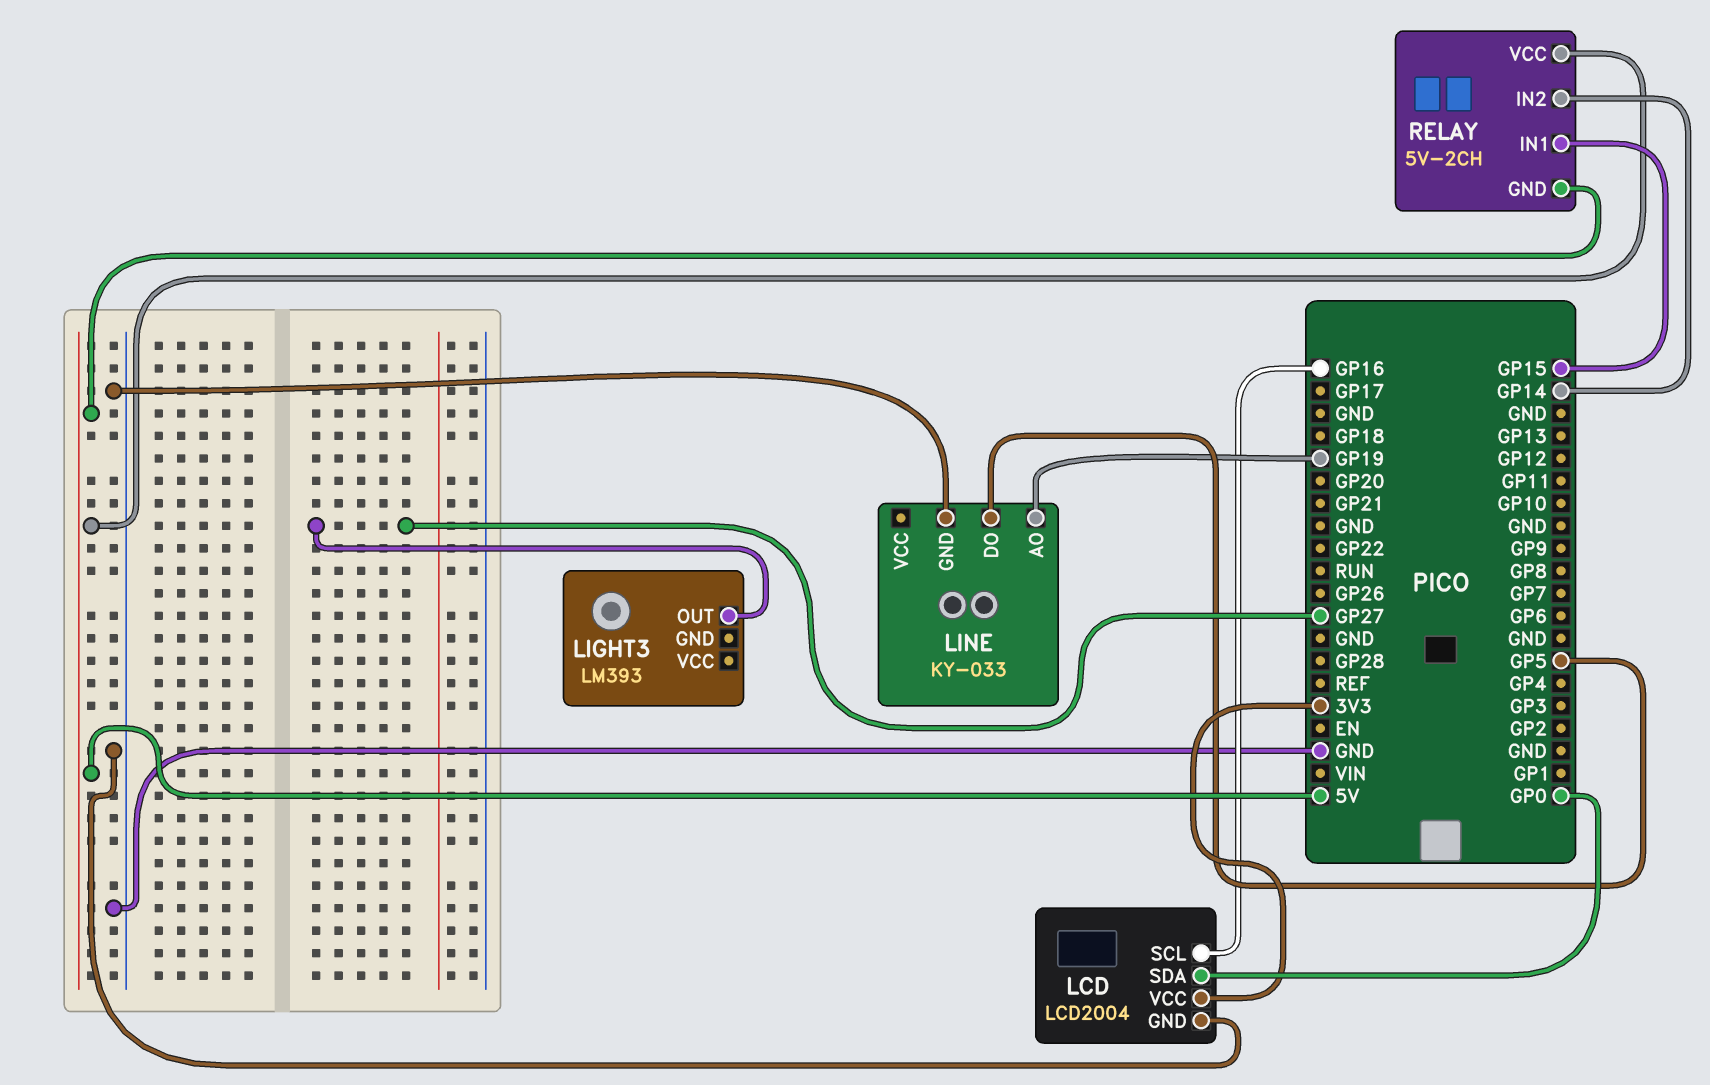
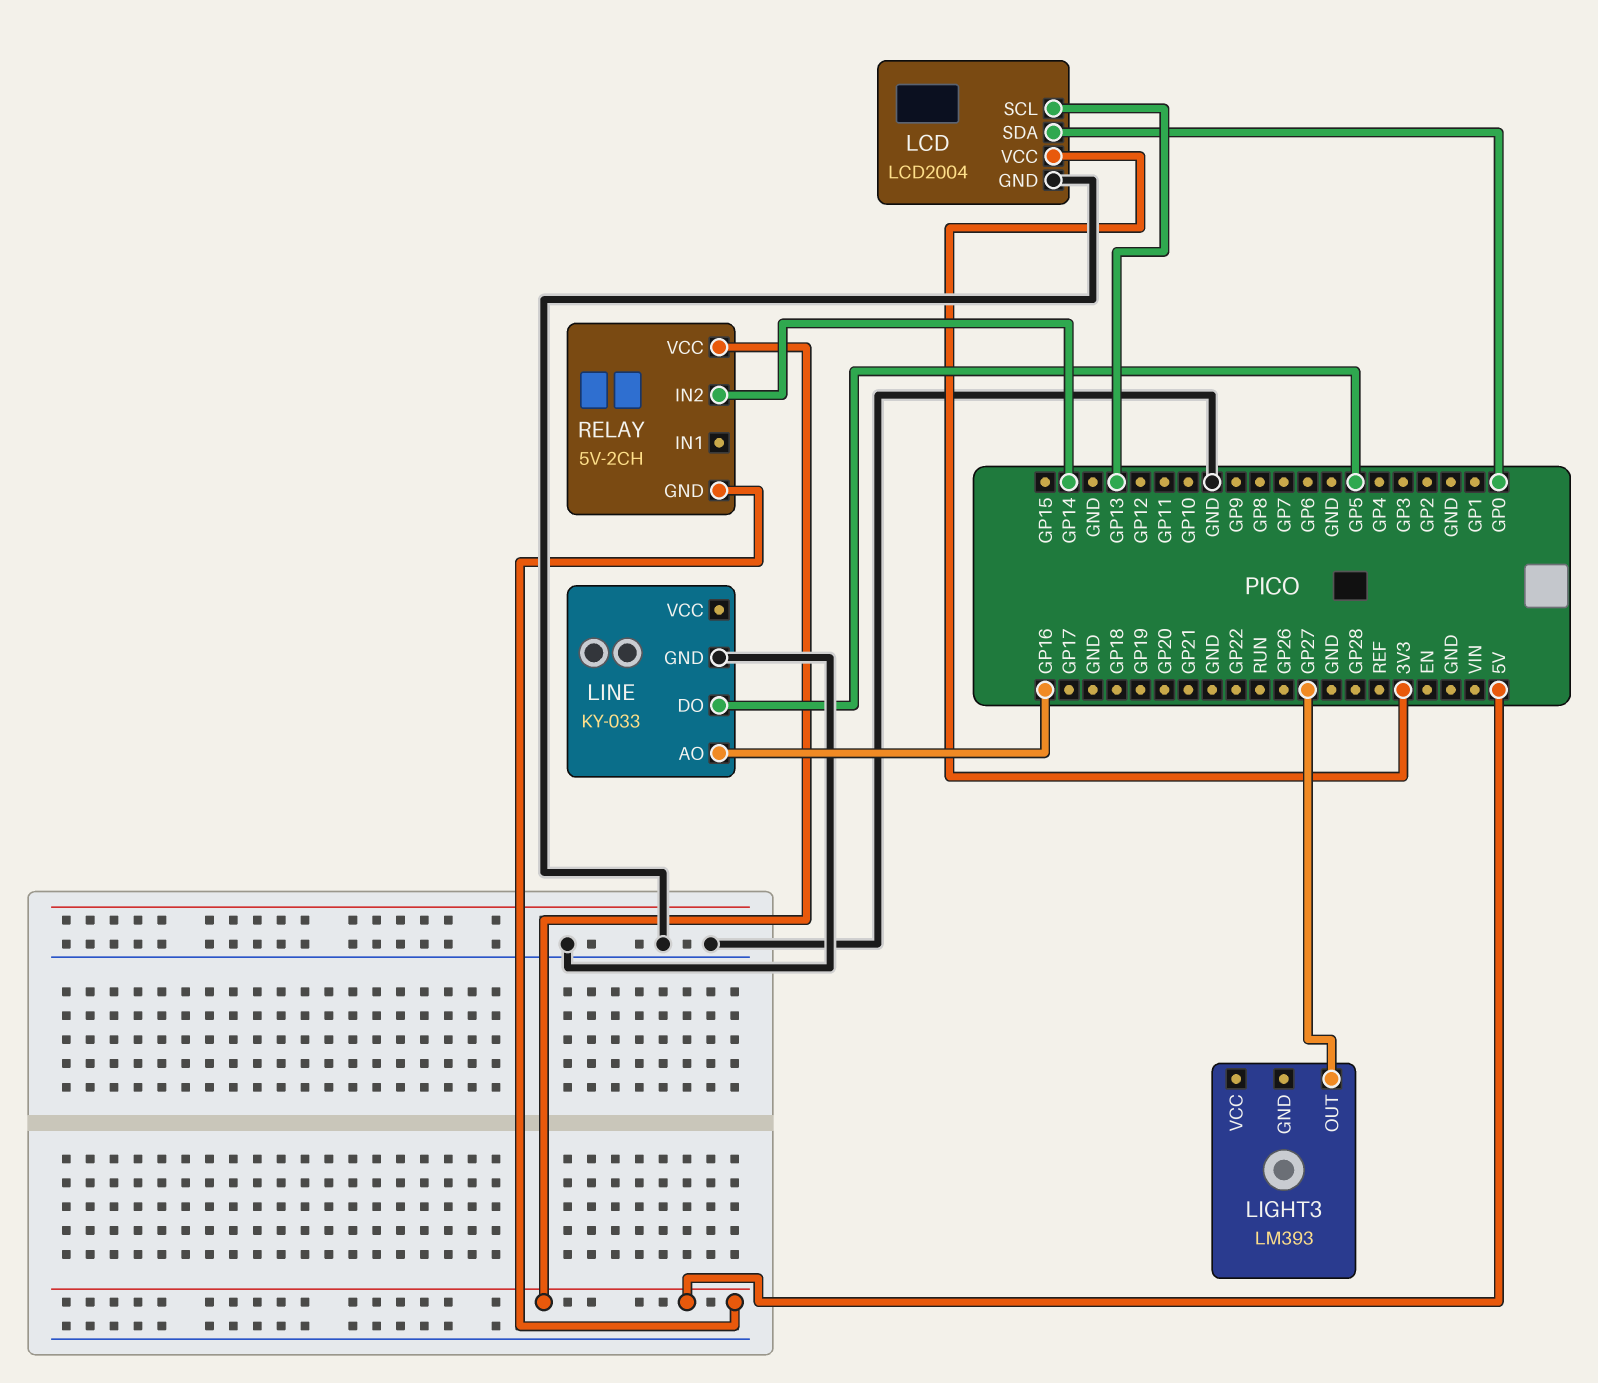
LCD pin SCL: GP16 -> GP13
LINE pin AO: GP19 -> GP16
RELAY pin IN1: GP15 -> none

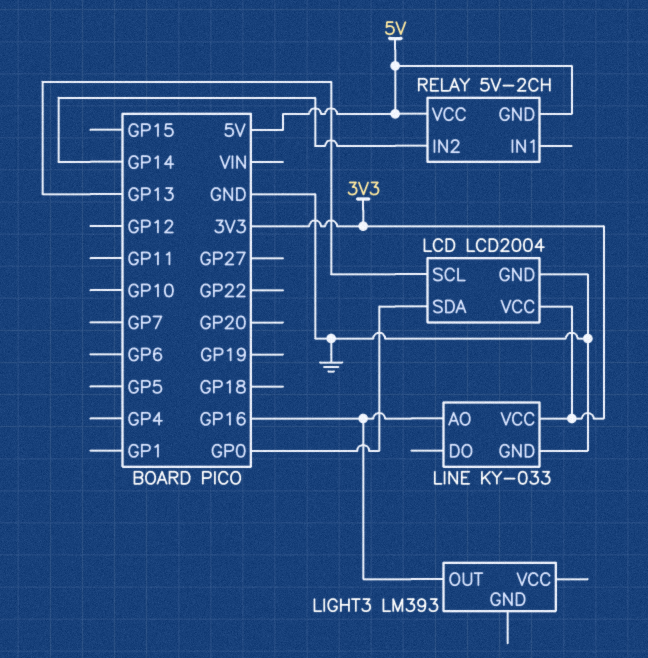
LIGHT3 pin OUT: GP27 -> GP16
LINE pin DO: GP5 -> none
LINE pin VCC: none -> 3V3

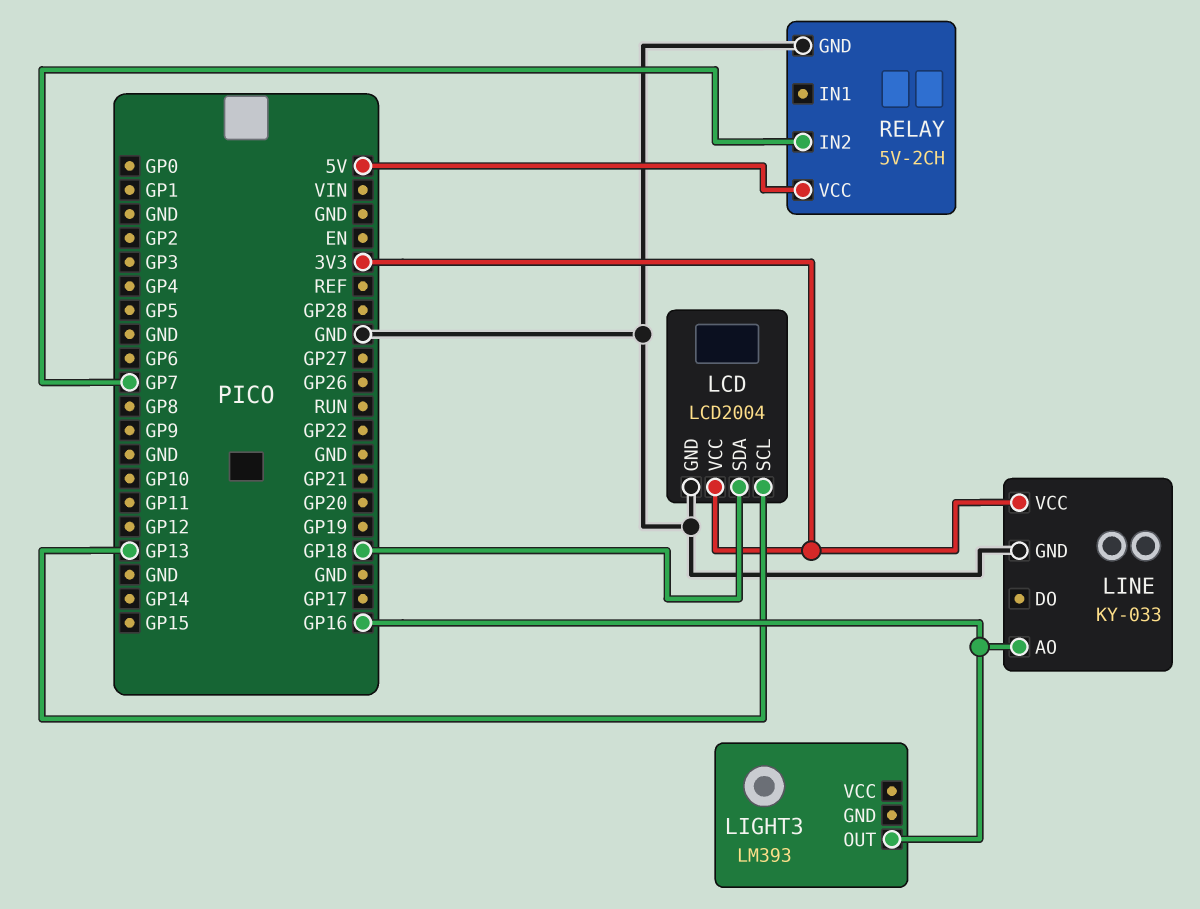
LCD pin SDA: GP0 -> GP18
RELAY pin GND: 5V -> GND
RELAY pin IN2: GP14 -> GP7

